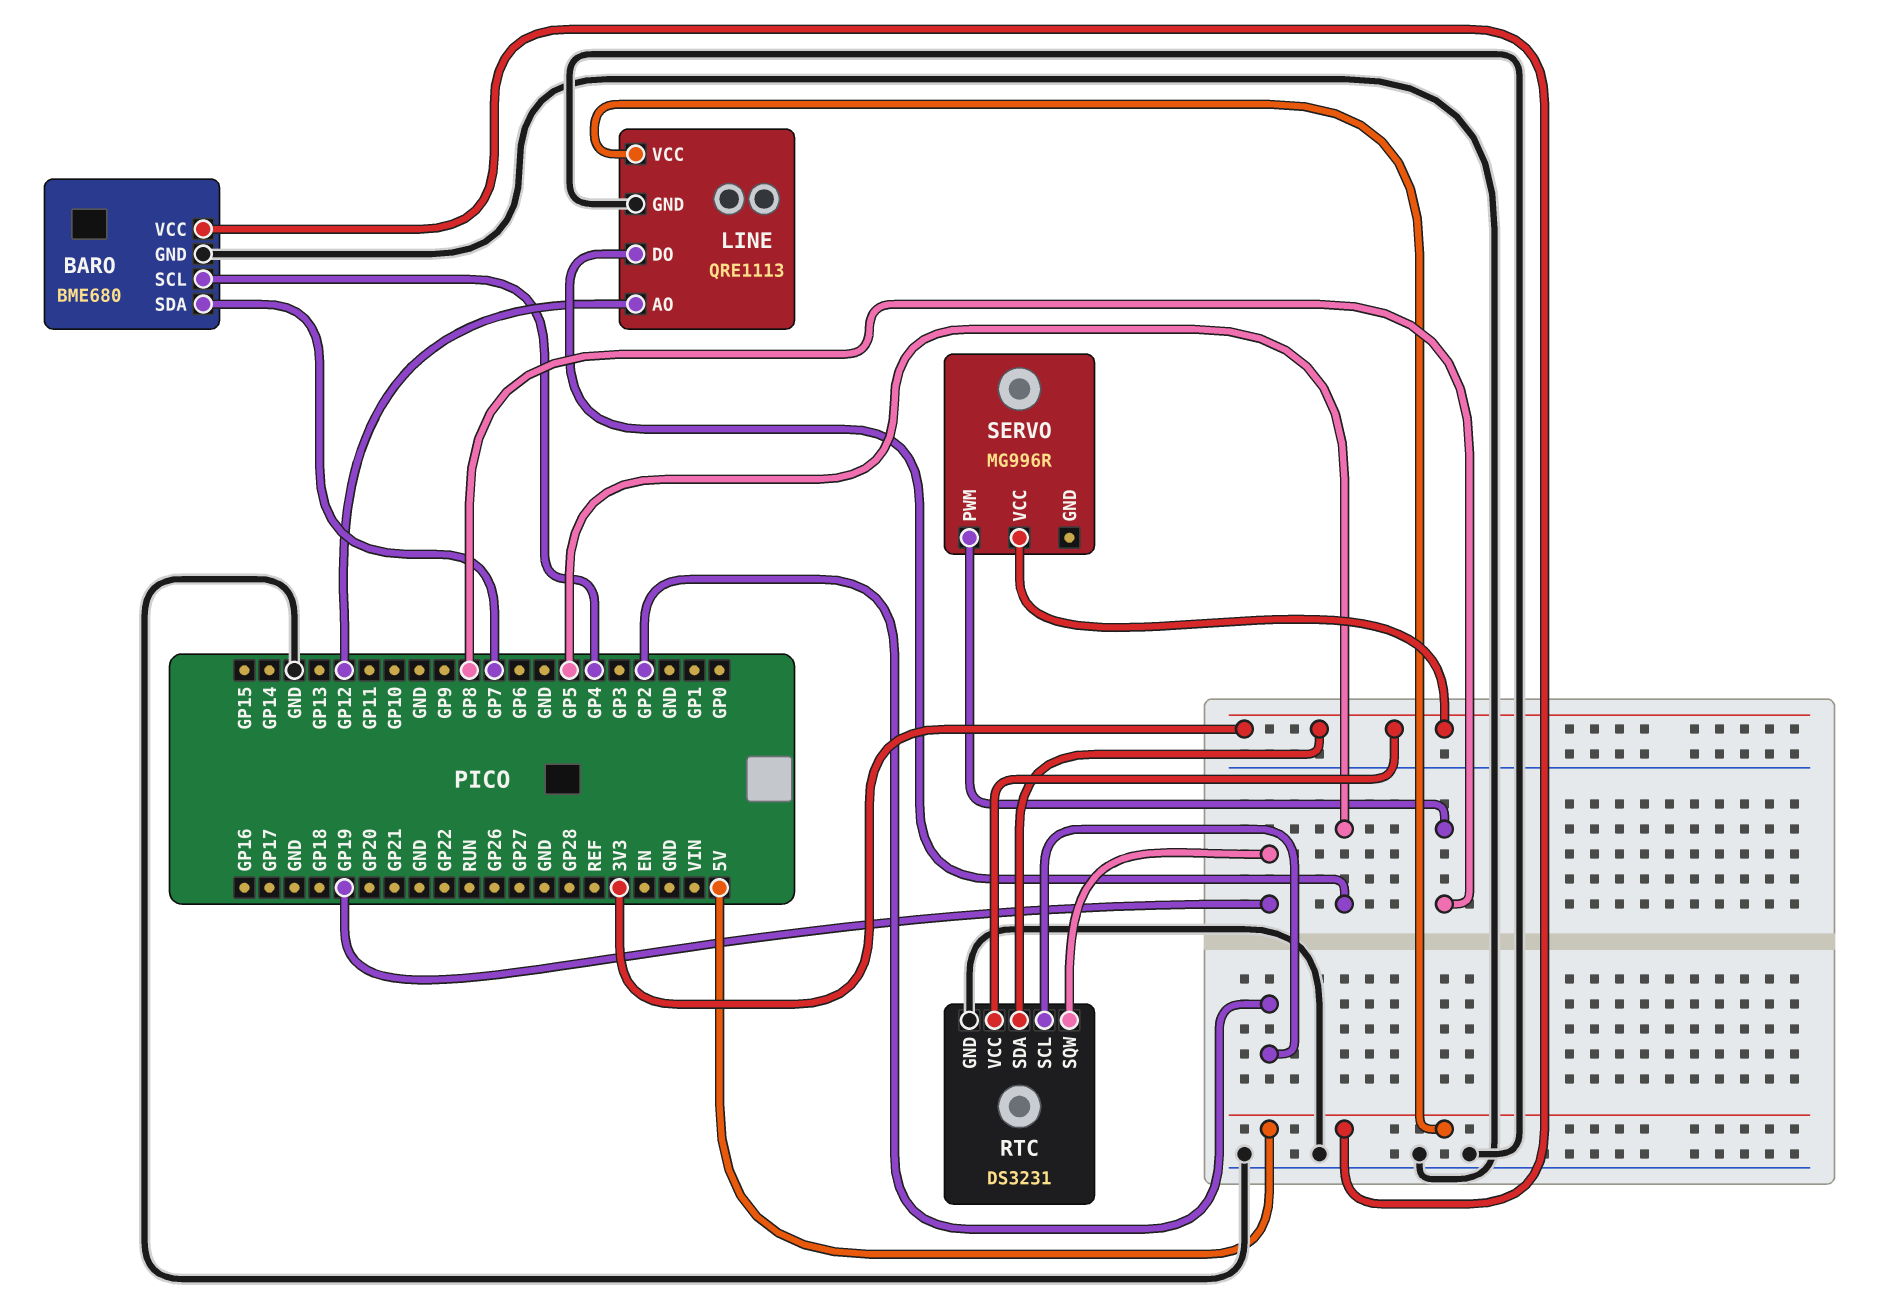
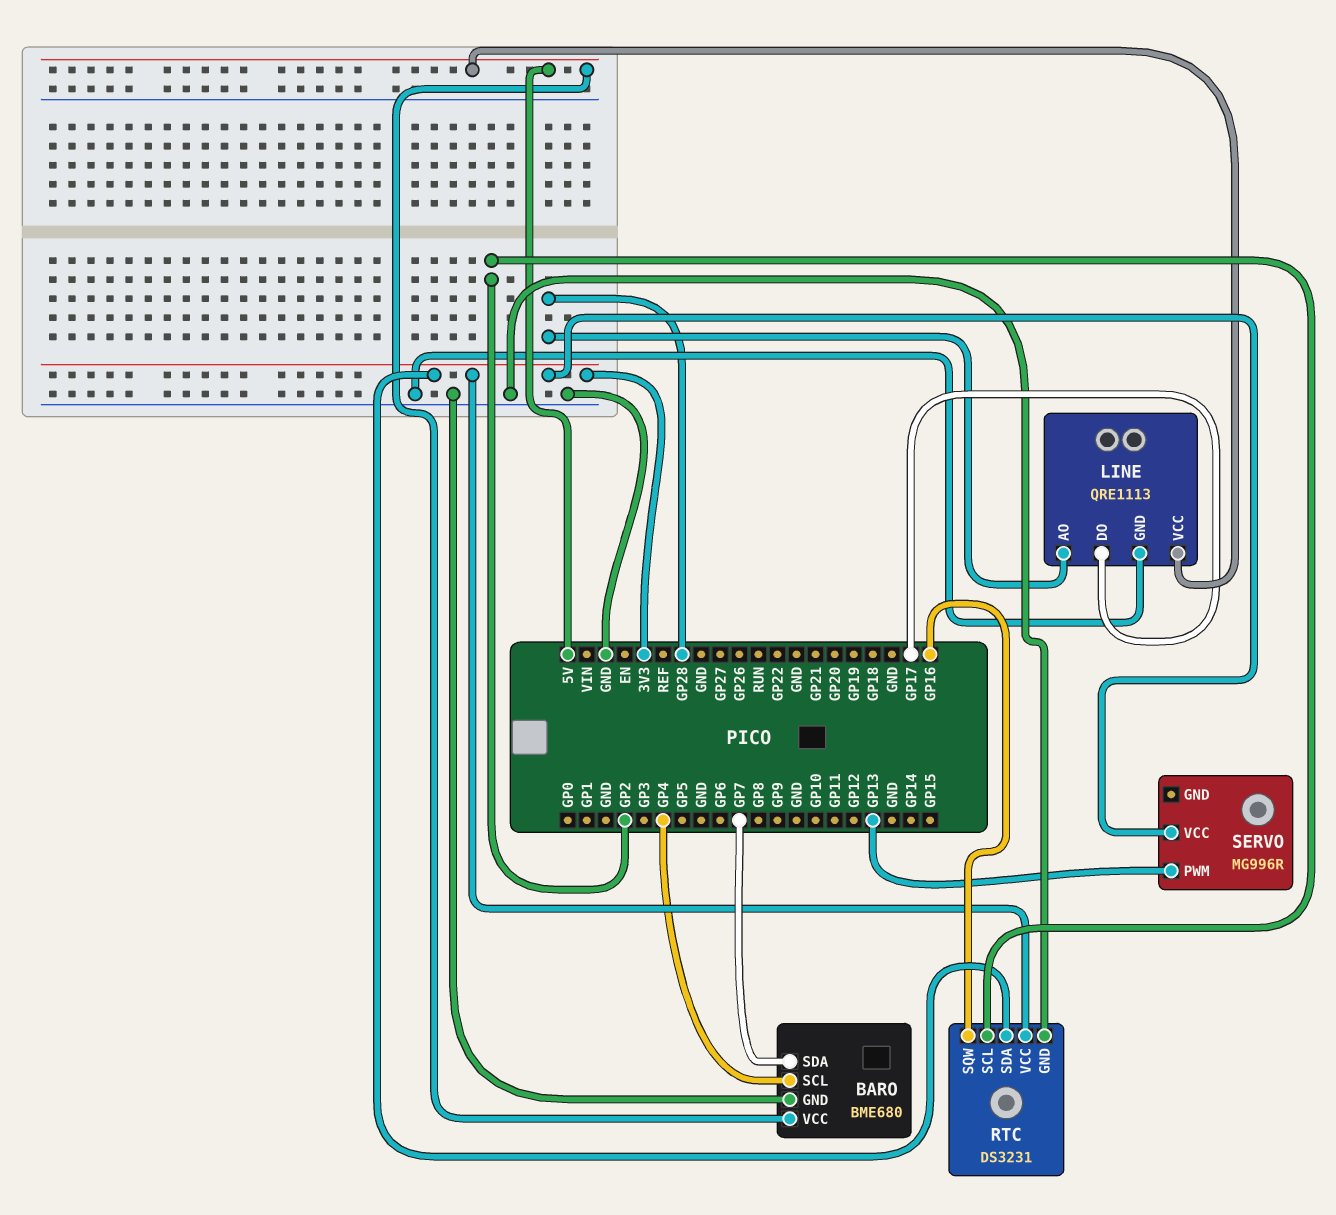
LINE pin AO: GP12 -> GP28
LINE pin DO: GP5 -> GP17
RTC pin SQW: GP19 -> GP16
SERVO pin PWM: GP8 -> GP13

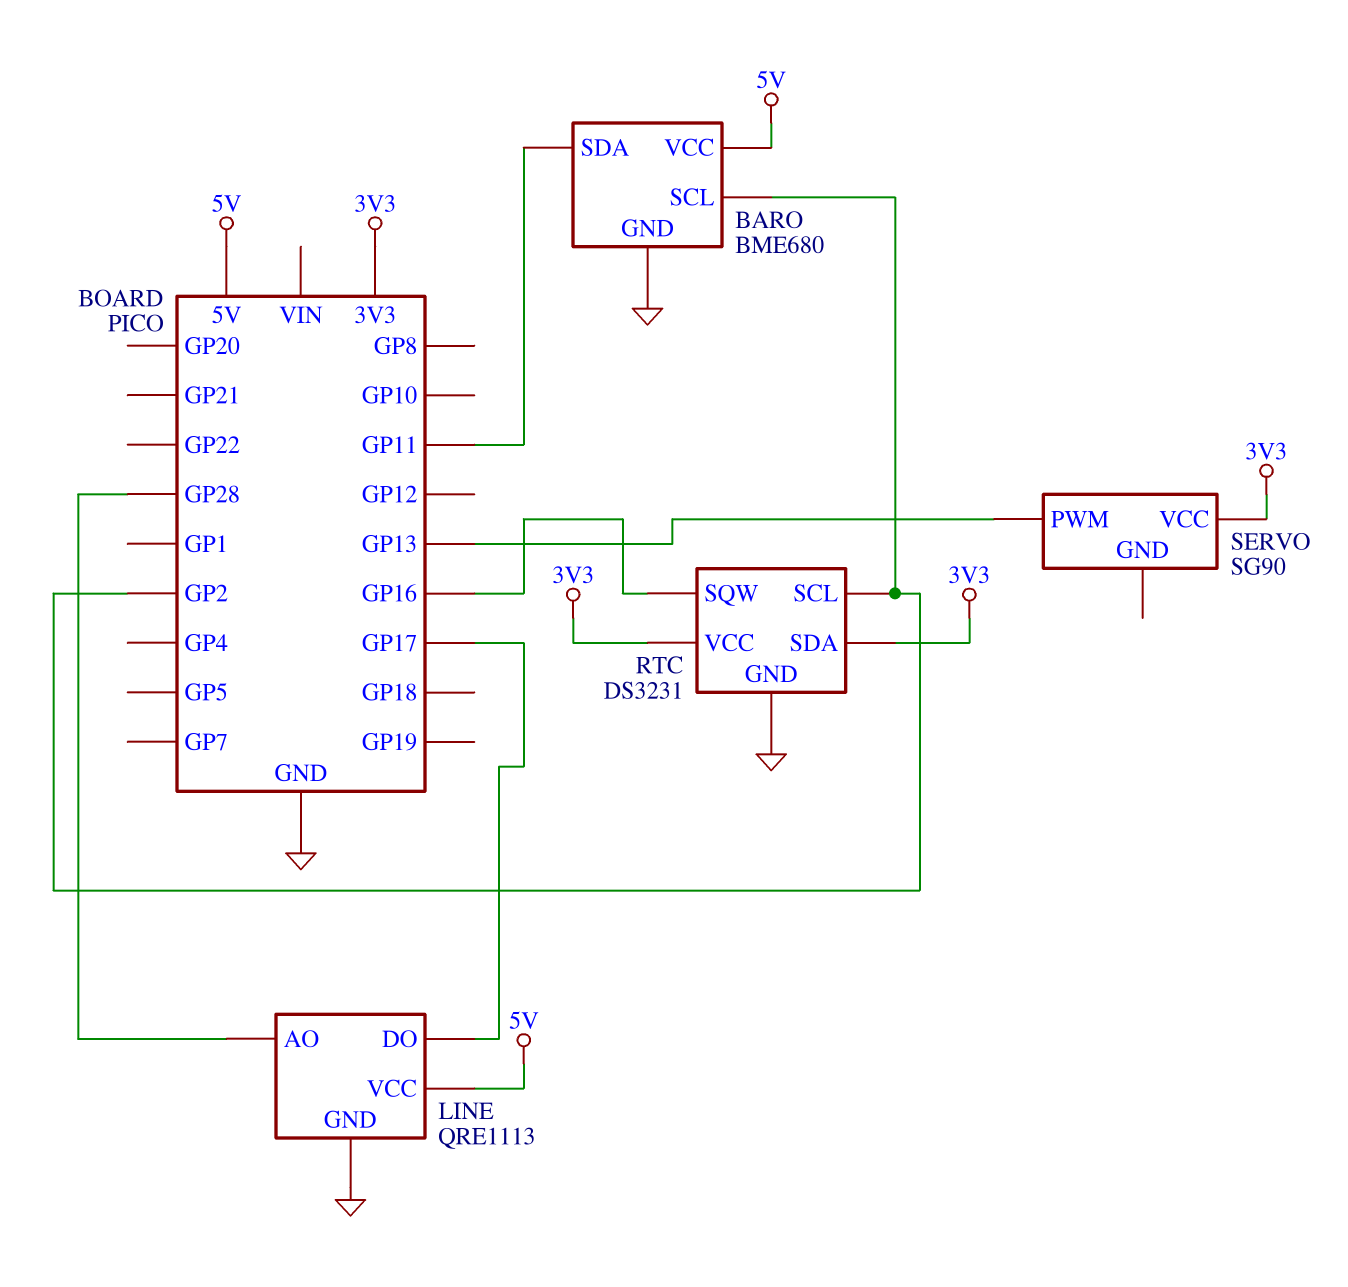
BARO pin SCL: GP4 -> GP2
BARO pin SDA: GP7 -> GP11
SERVO: MG996R -> SG90

